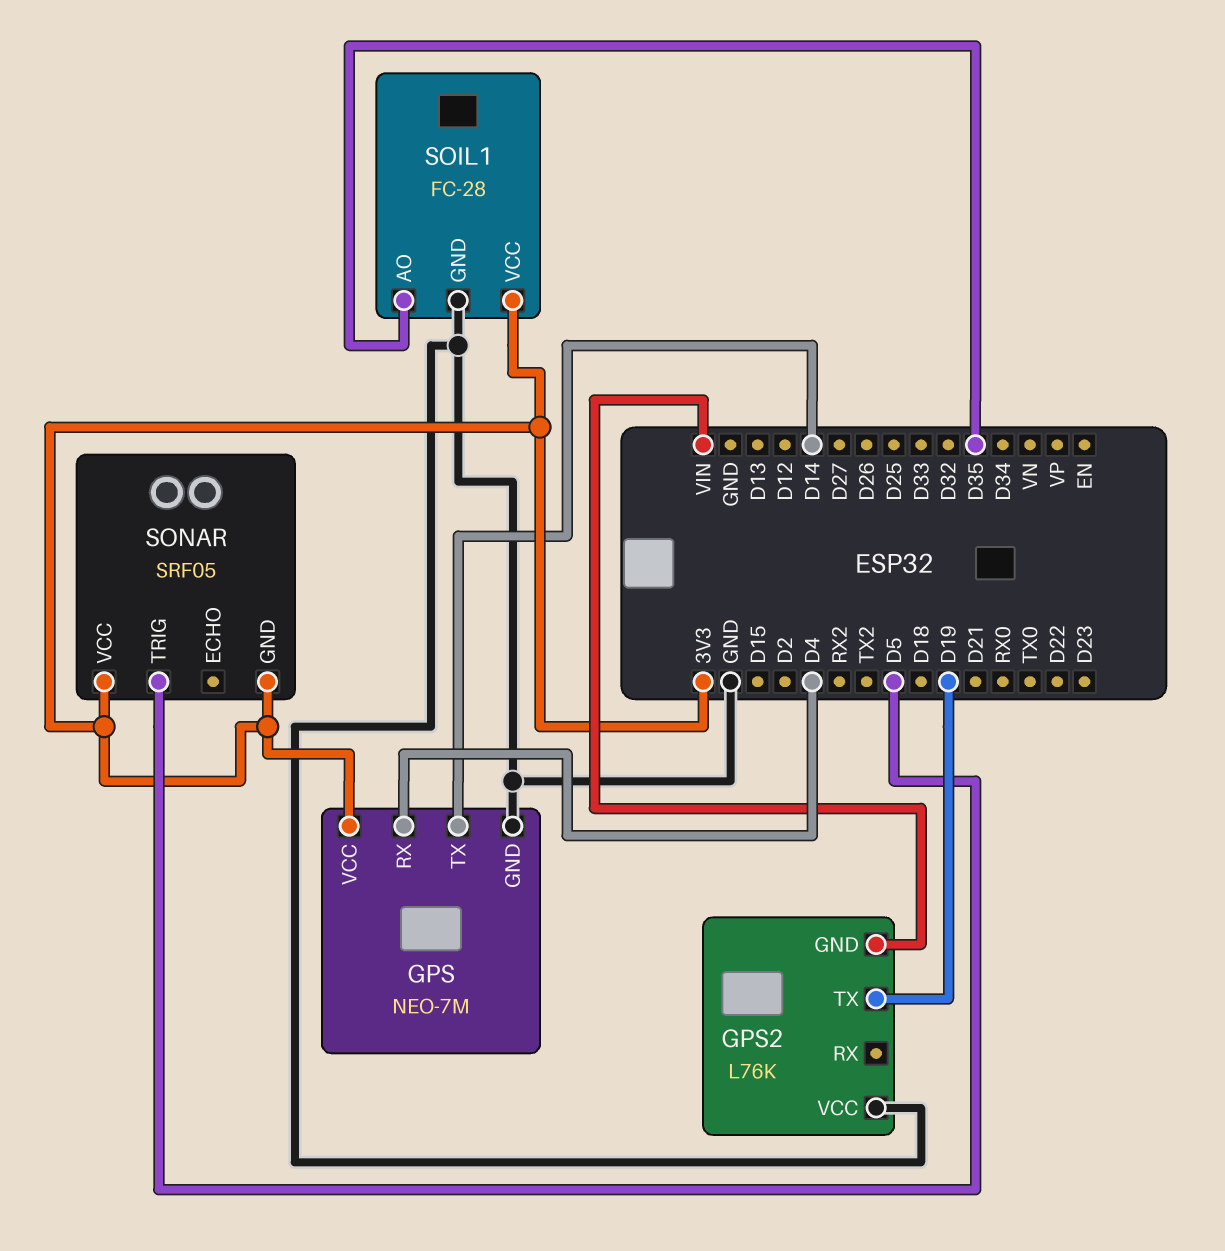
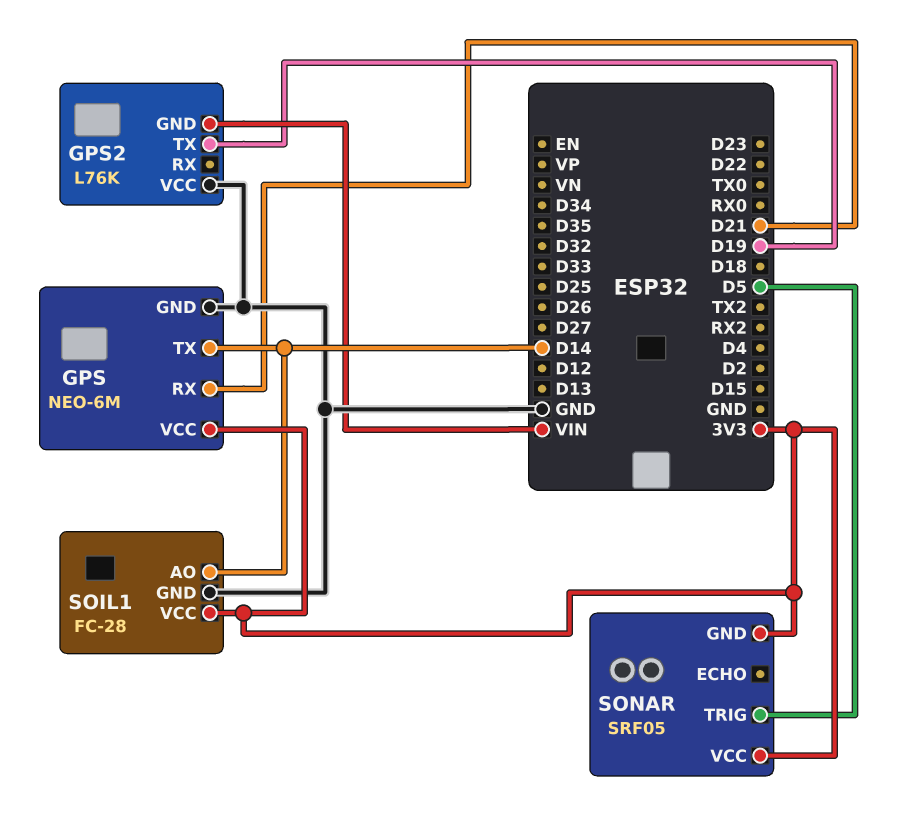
GPS: NEO-7M -> NEO-6M
GPS pin RX: D4 -> D21
SOIL1 pin AO: D35 -> D14

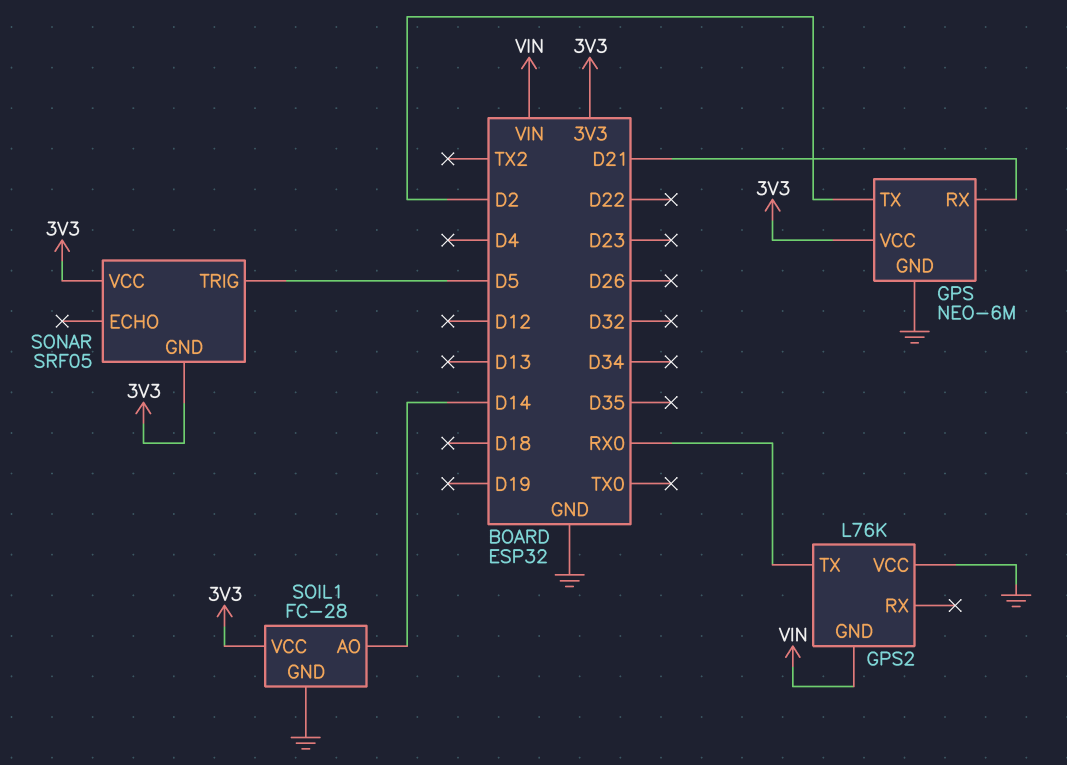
GPS pin TX: D14 -> D2
GPS2 pin TX: D19 -> RX0

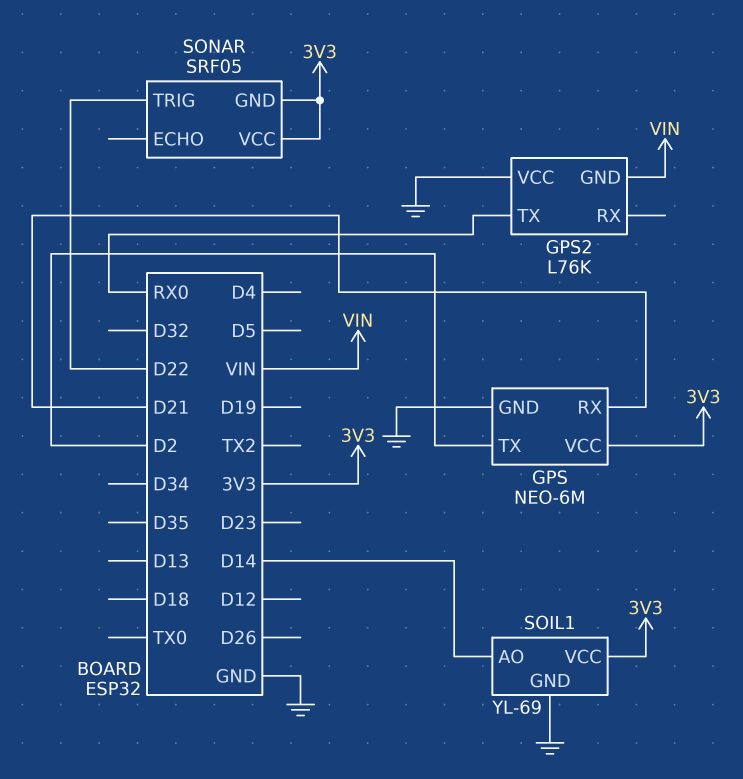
SOIL1: FC-28 -> YL-69
SONAR pin TRIG: D5 -> D22

